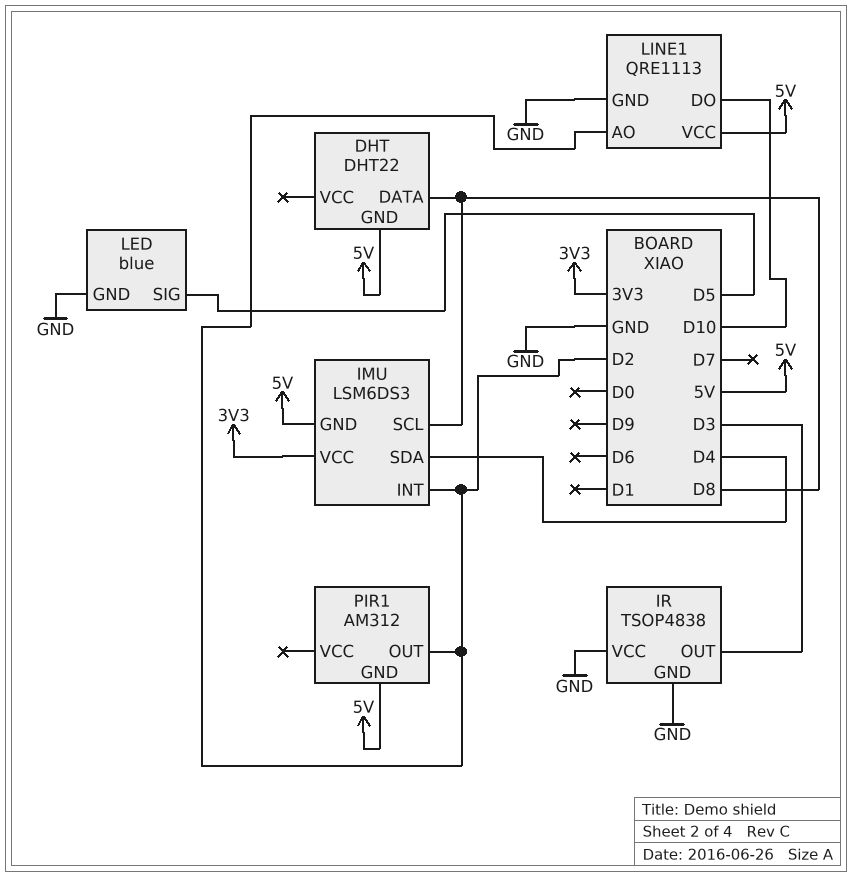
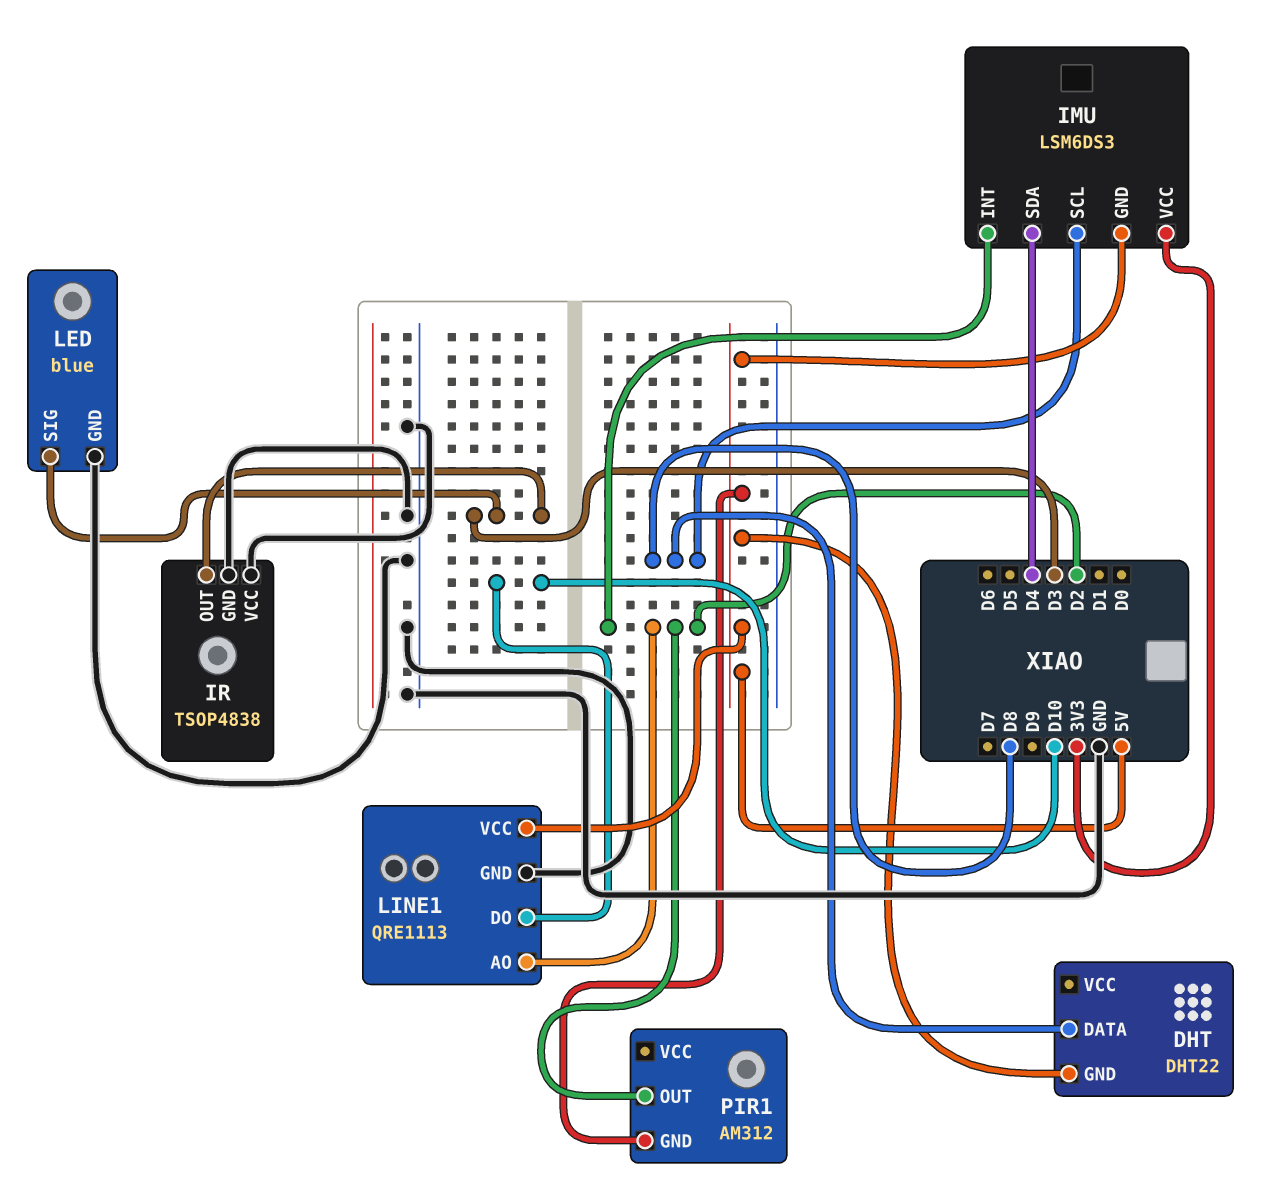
LED pin SIG: D5 -> D3

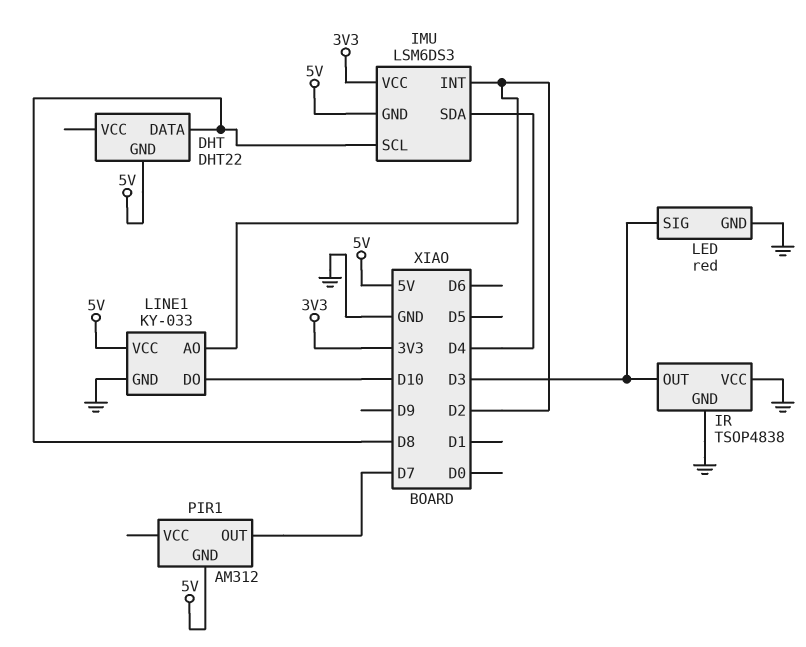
LED: blue -> red
LINE1: QRE1113 -> KY-033
PIR1 pin OUT: D2 -> D7

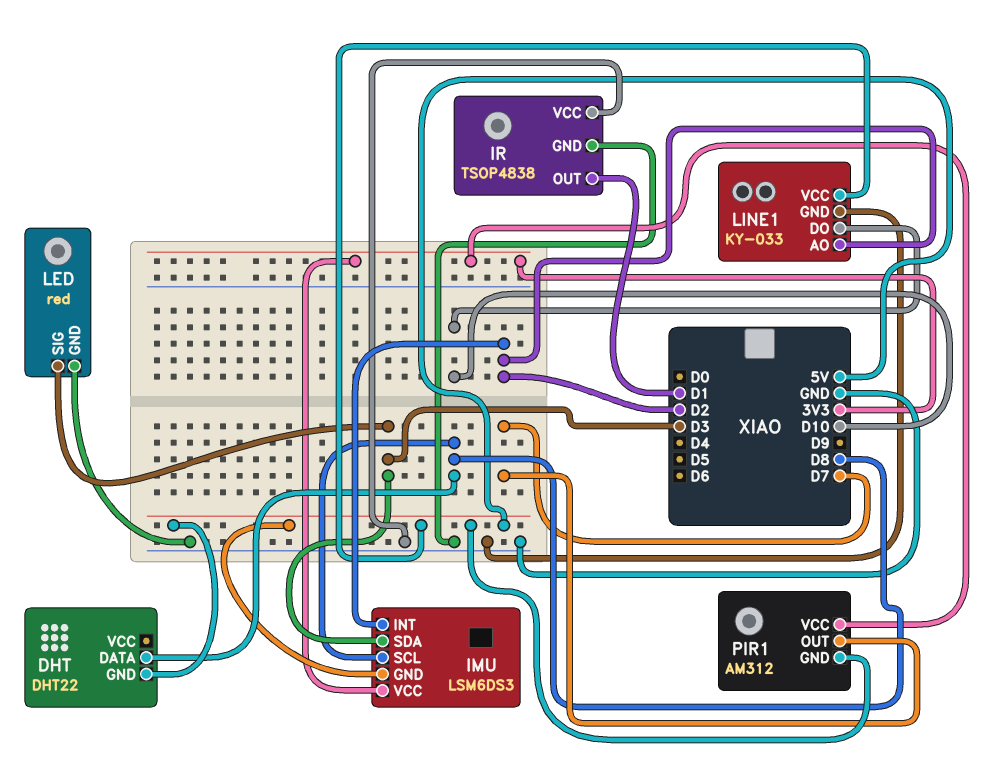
IMU pin SDA: D4 -> D3
IR pin OUT: D3 -> D1
PIR1 pin VCC: none -> 3V3

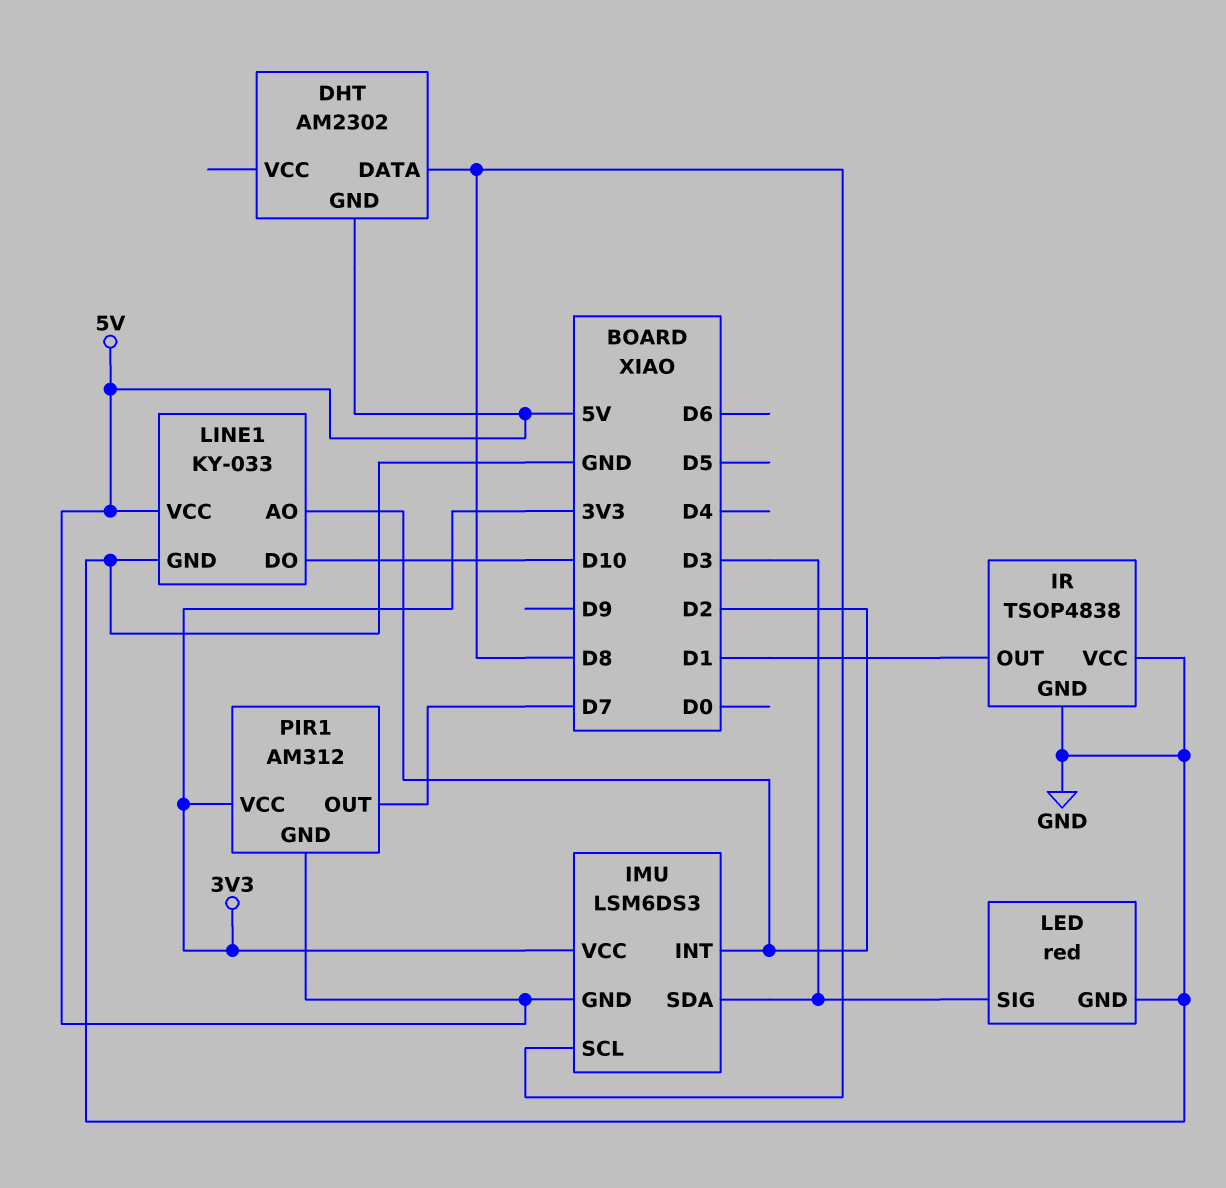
DHT: DHT22 -> AM2302

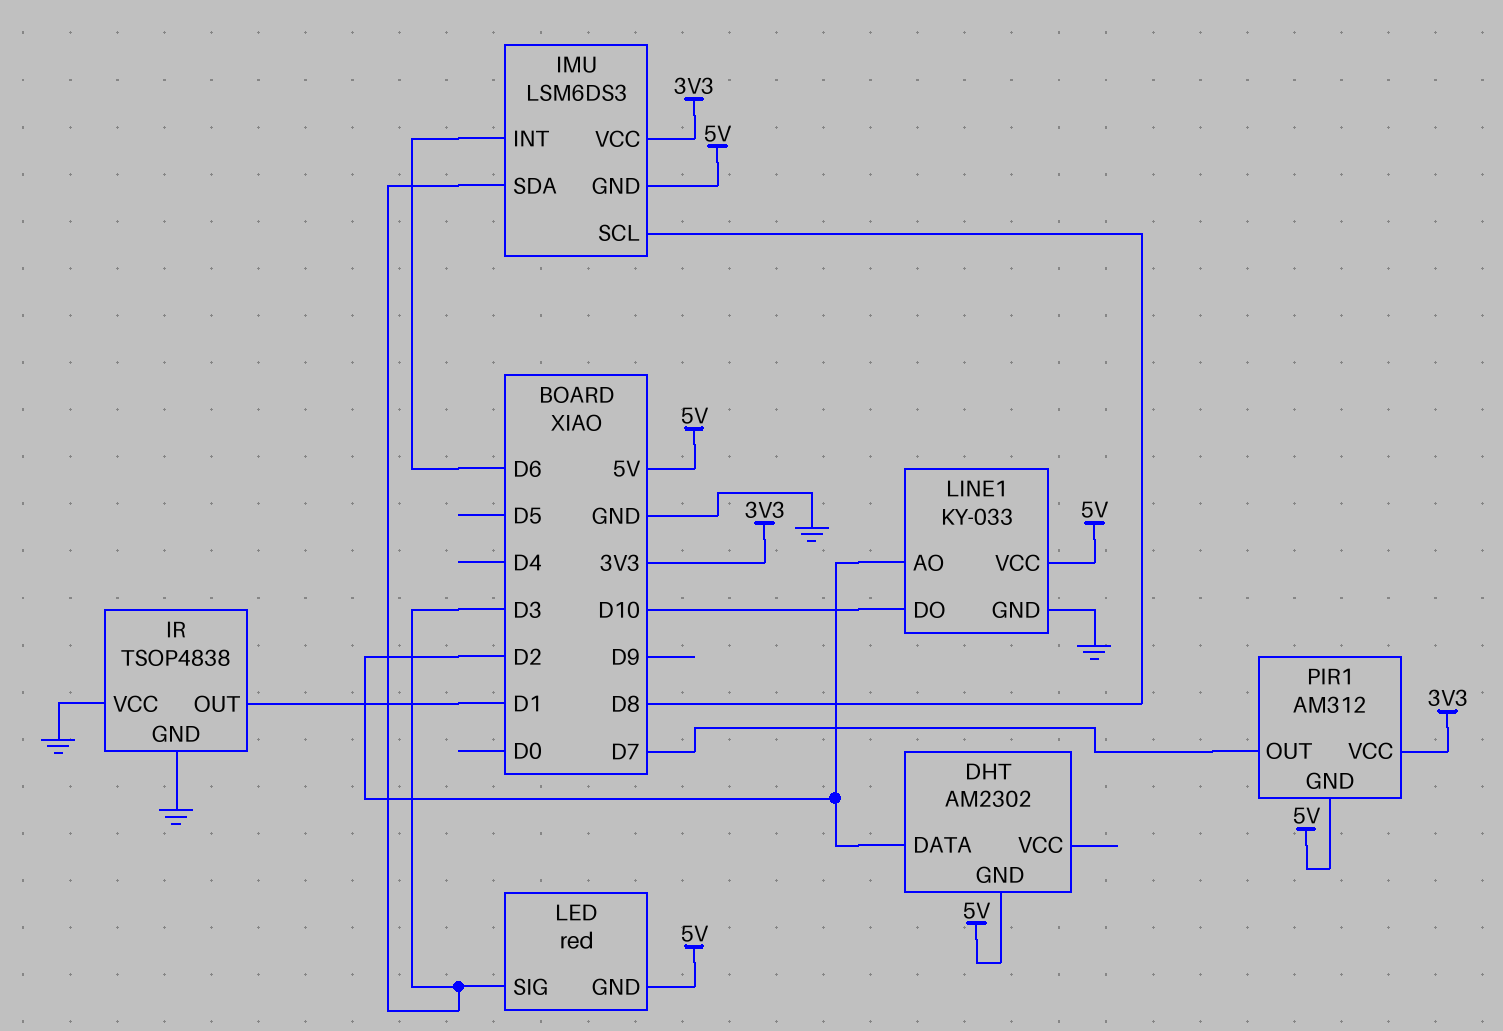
DHT pin DATA: D8 -> D2
IMU pin INT: D2 -> D6
LED pin GND: GND -> 5V

